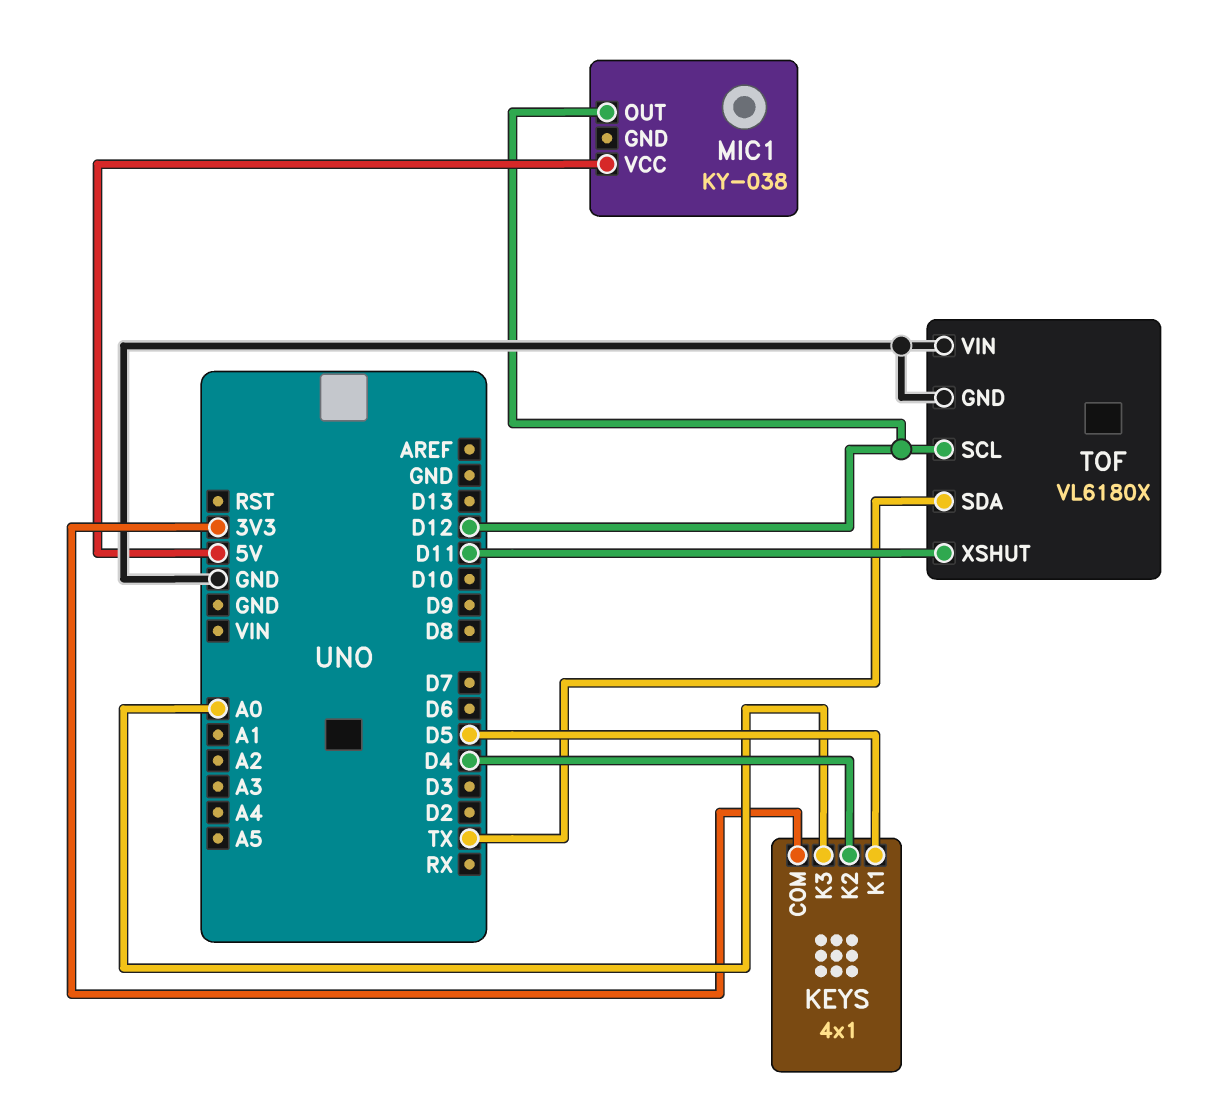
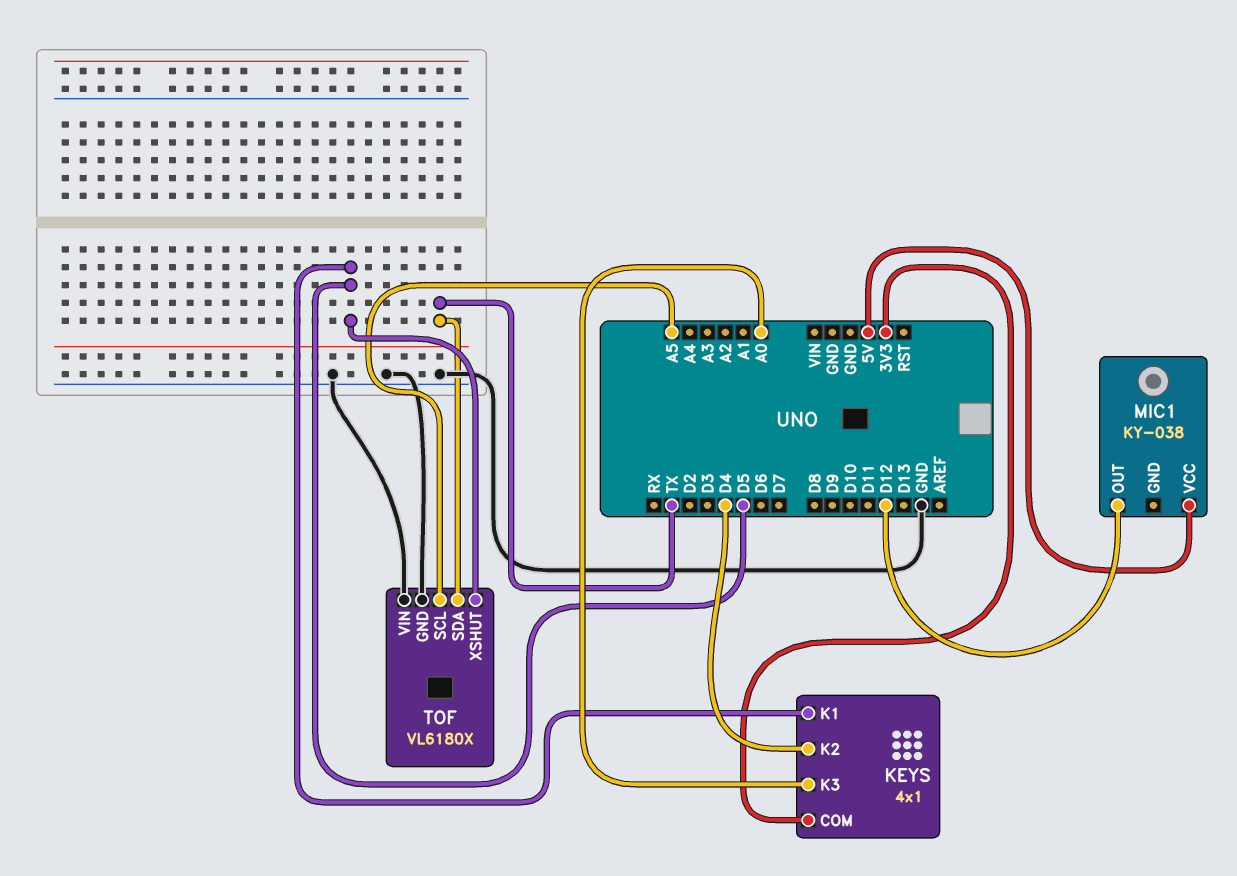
TOF pin SCL: D12 -> A5
TOF pin XSHUT: D11 -> D5

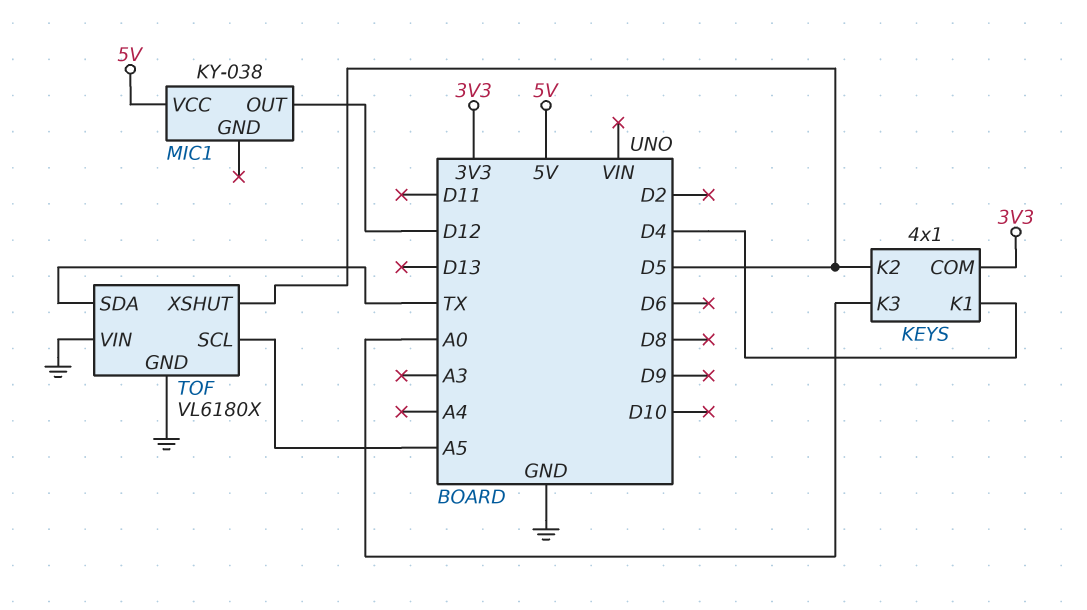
KEYS pin K1: D5 -> D4
KEYS pin K2: D4 -> D5

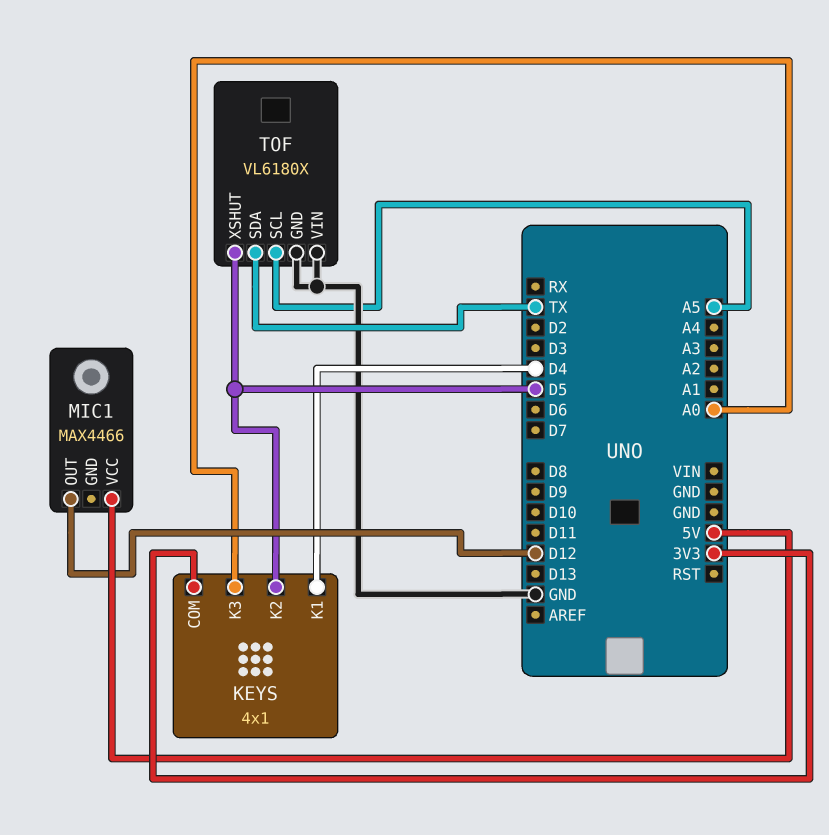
MIC1: KY-038 -> MAX4466

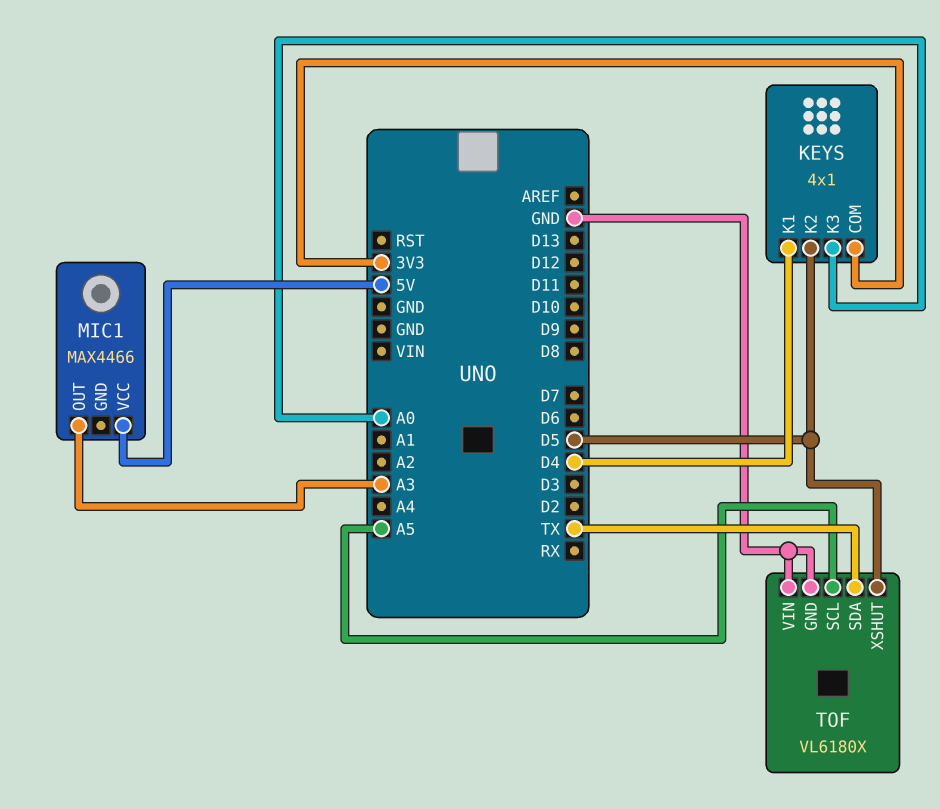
MIC1 pin OUT: D12 -> A3

